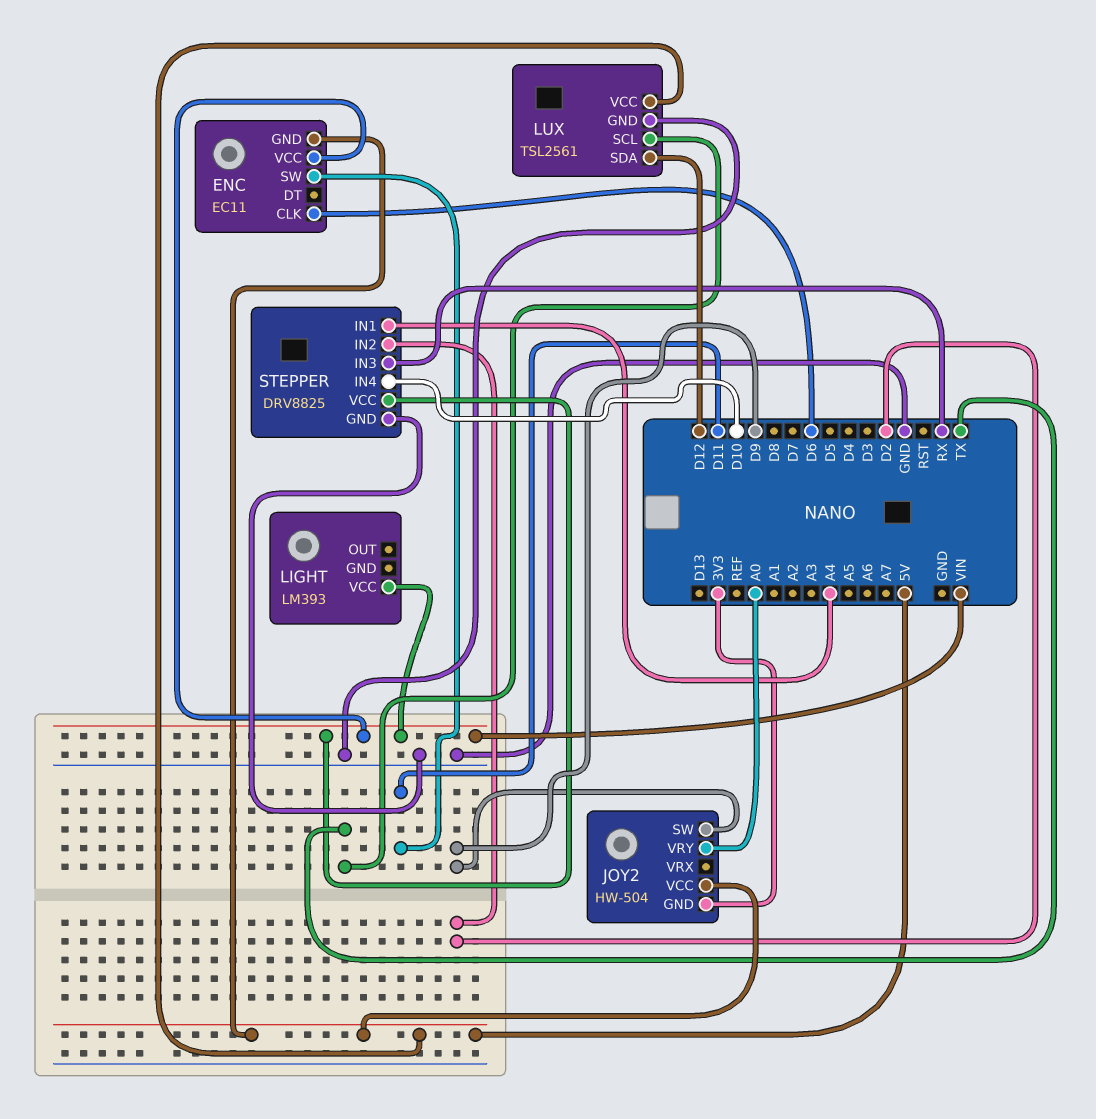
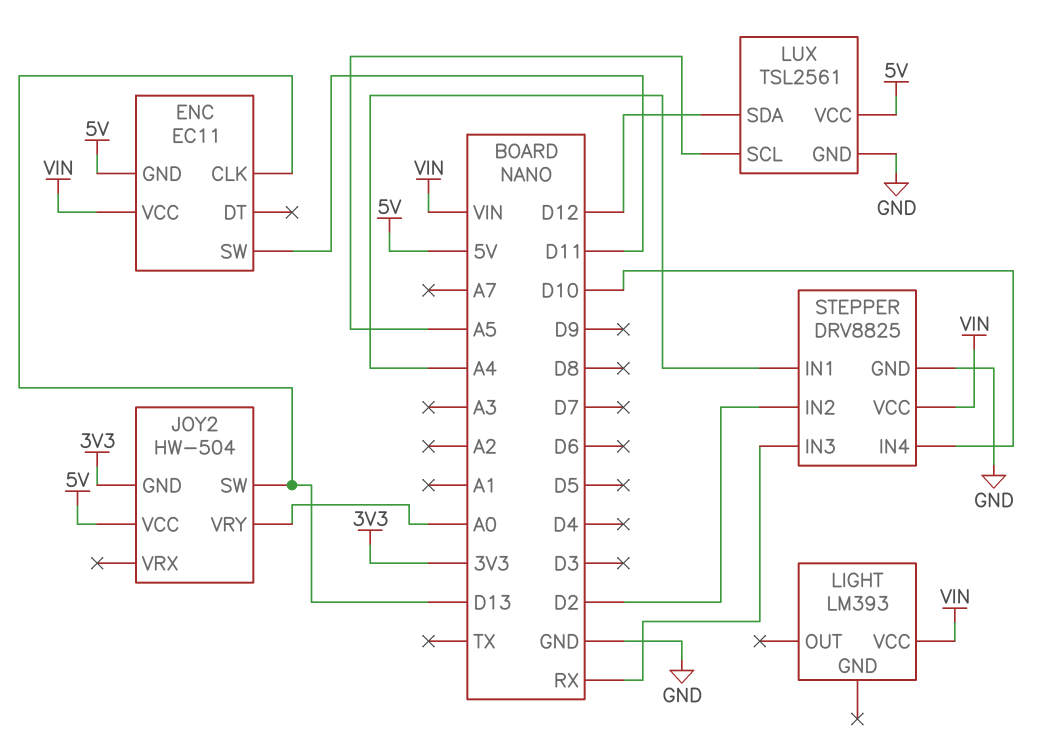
ENC pin CLK: D6 -> D13
JOY2 pin SW: D9 -> D13
LUX pin SCL: TX -> A5

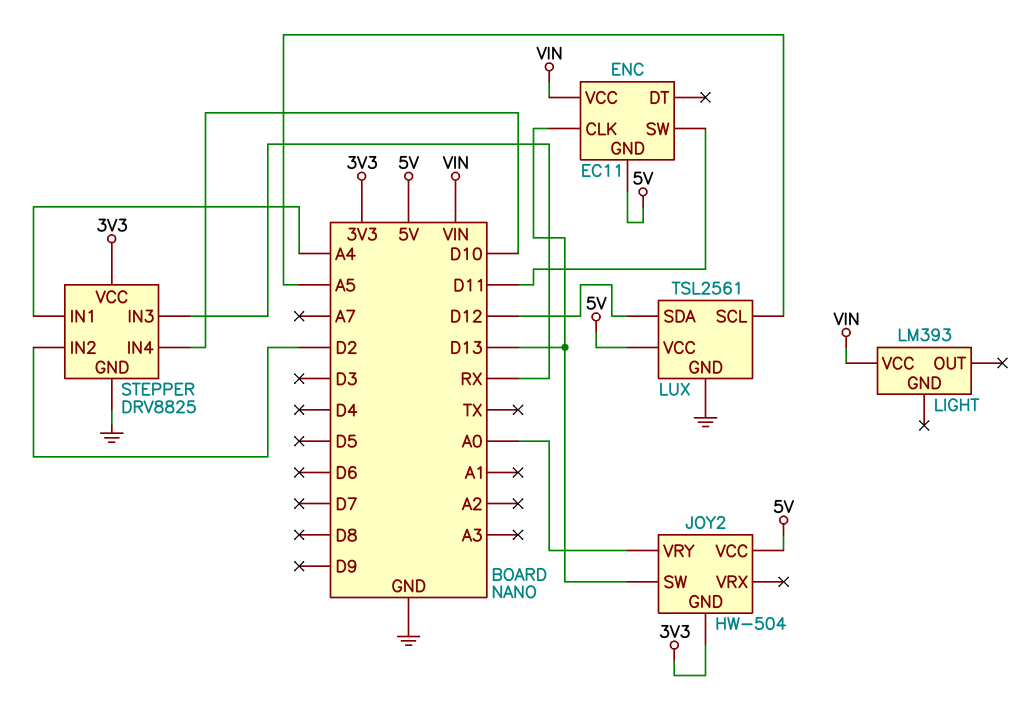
STEPPER pin VCC: VIN -> 3V3

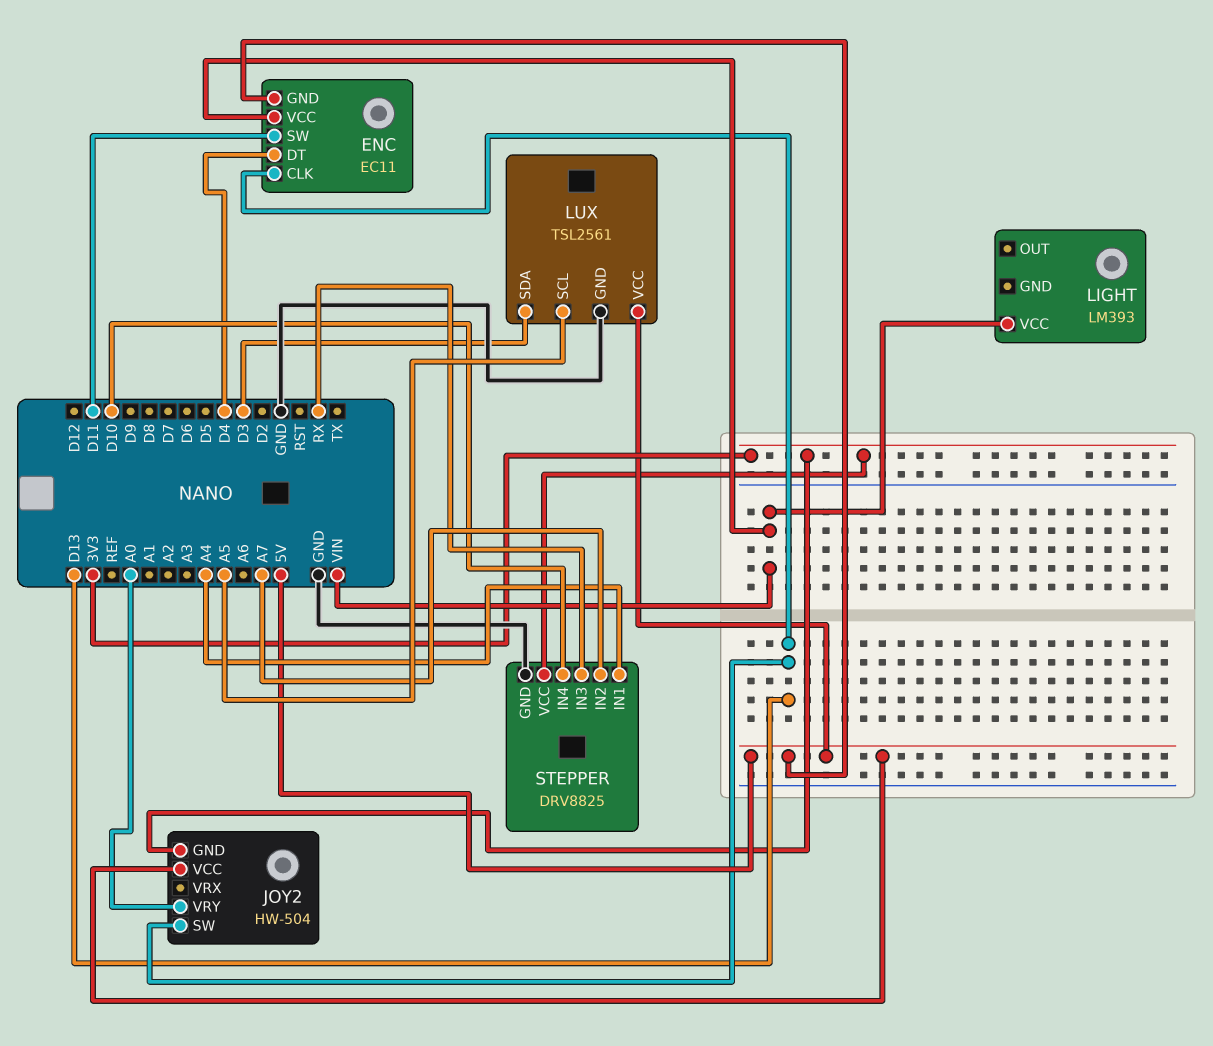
ENC pin DT: none -> D4
LUX pin SDA: D12 -> D3
STEPPER pin IN2: D2 -> A7

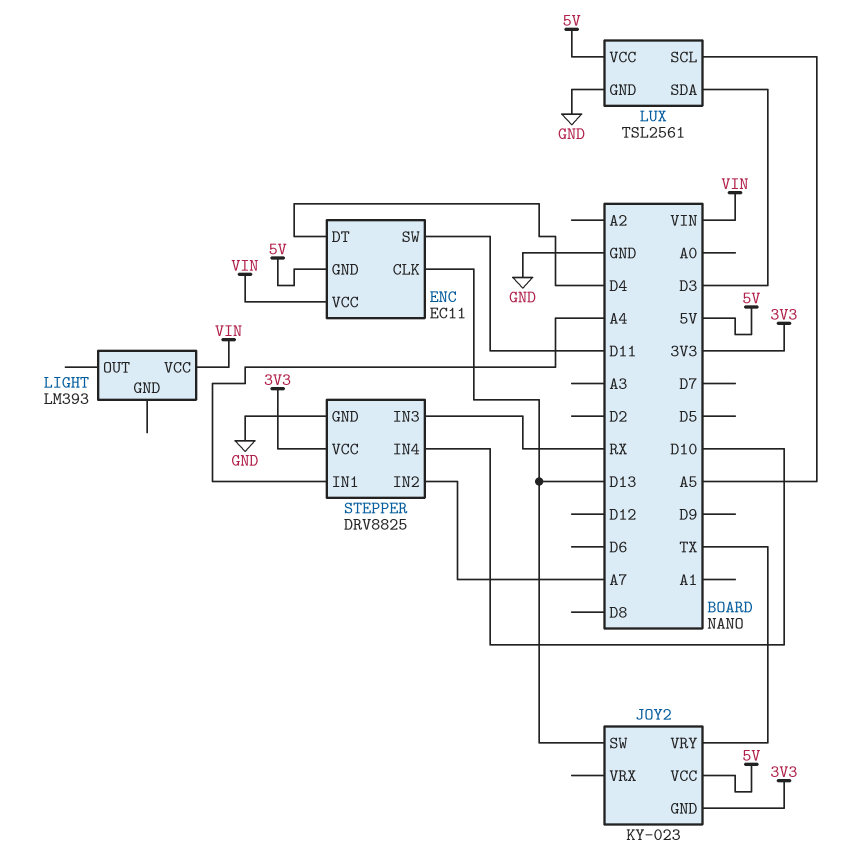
JOY2: HW-504 -> KY-023
JOY2 pin VRY: A0 -> TX

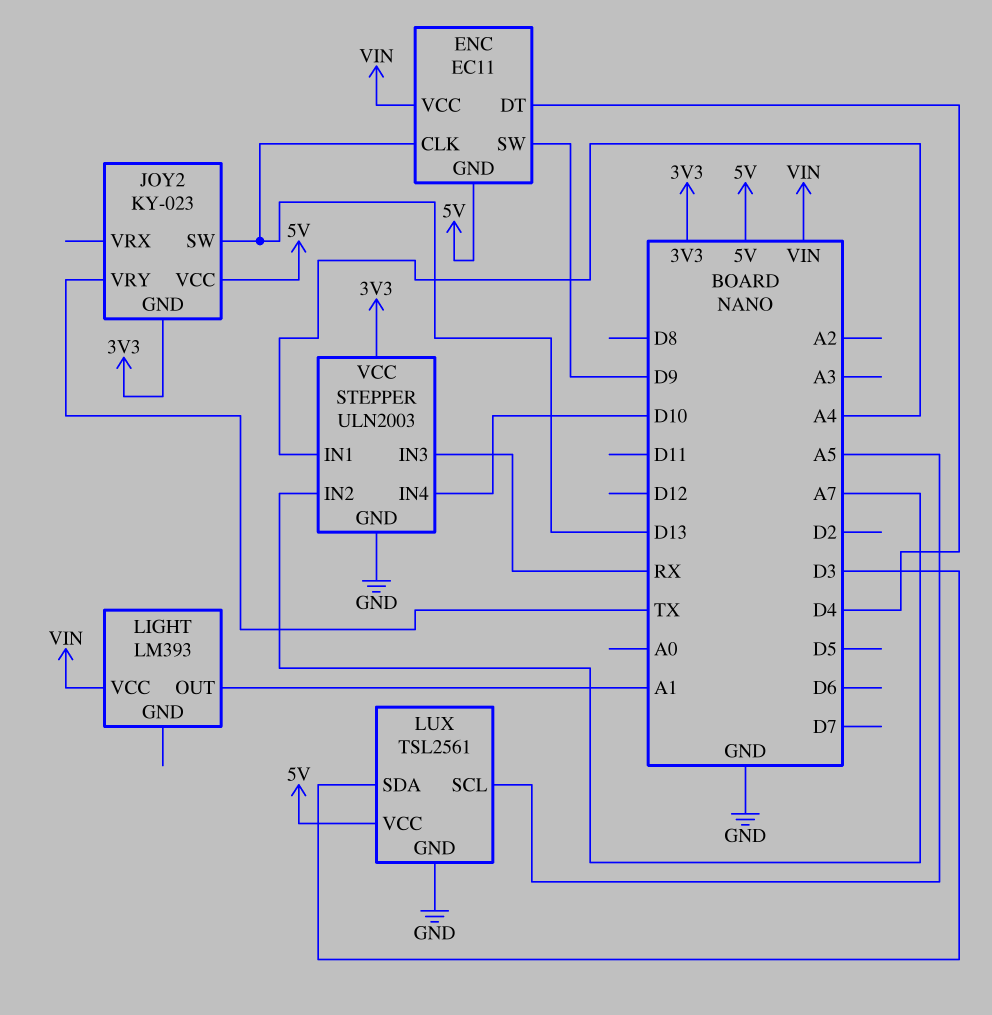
ENC pin SW: D11 -> D9
LIGHT pin OUT: none -> A1
STEPPER: DRV8825 -> ULN2003

